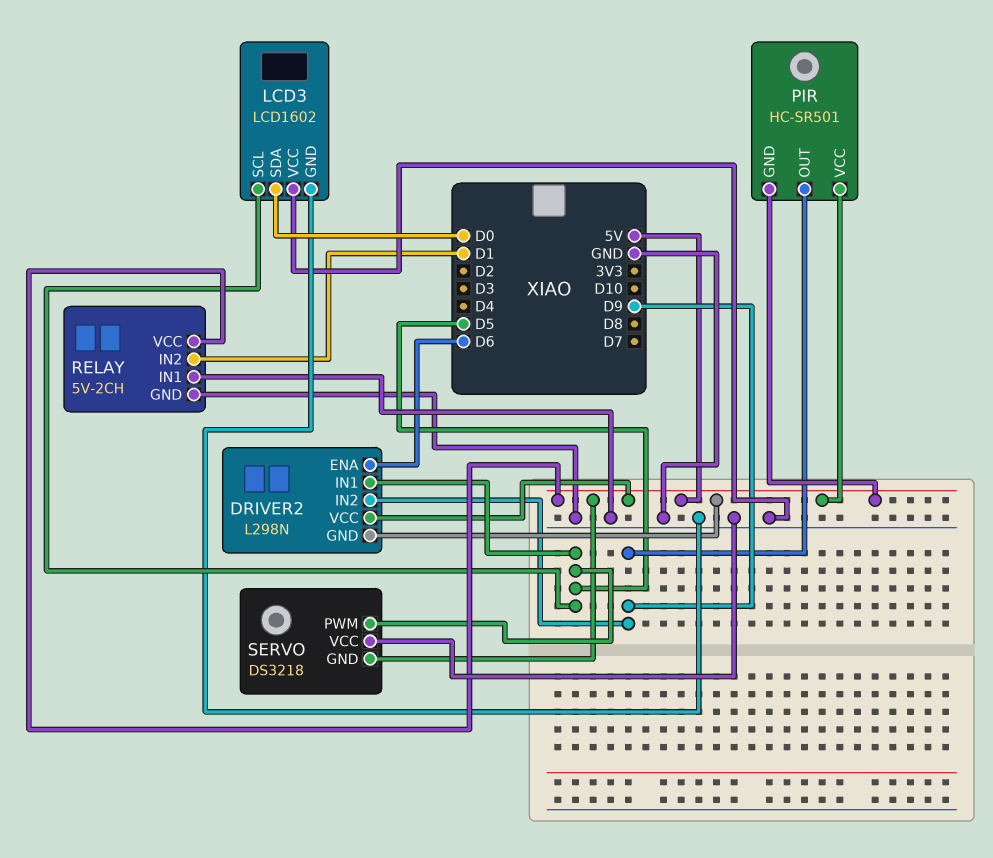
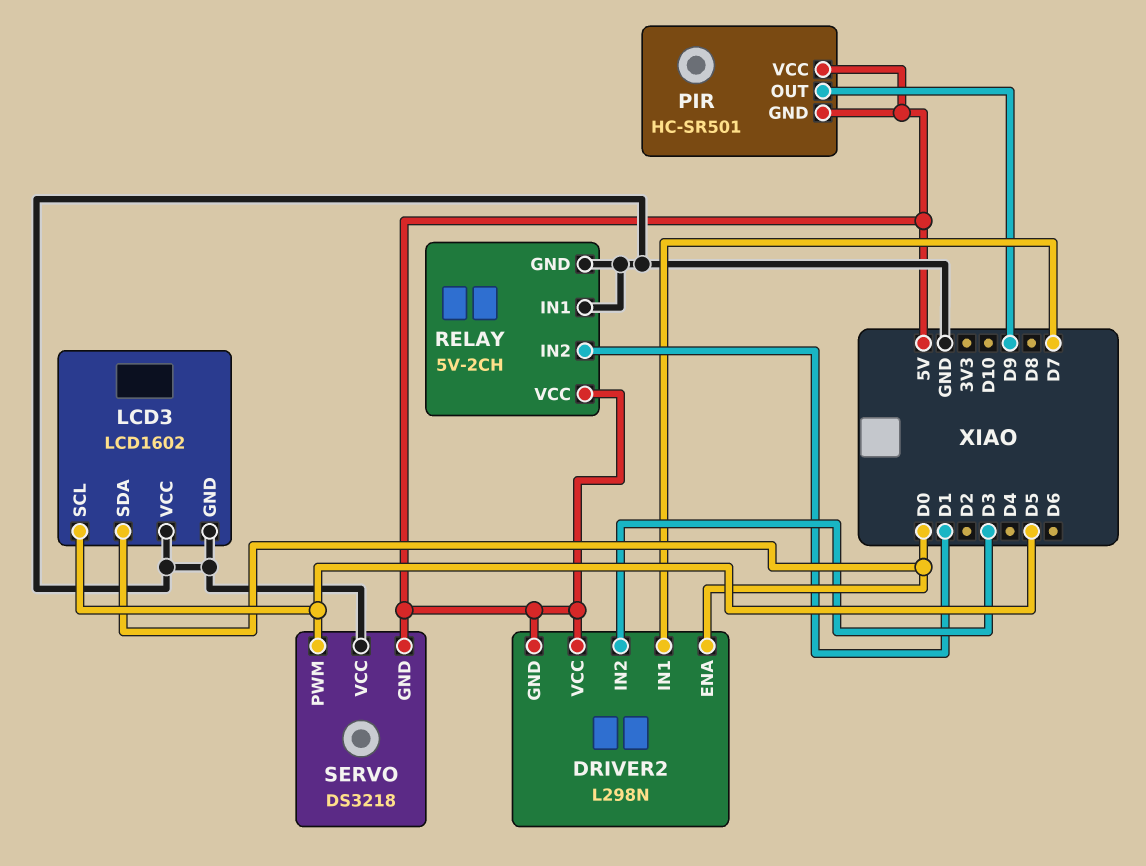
DRIVER2 pin ENA: D6 -> D0
DRIVER2 pin IN1: D5 -> D7
DRIVER2 pin IN2: D9 -> D3

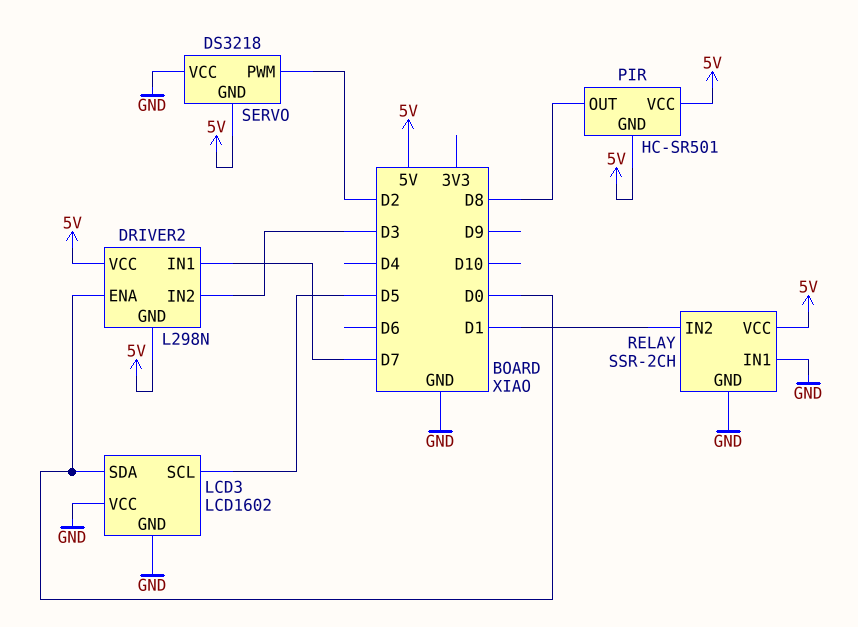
PIR pin OUT: D9 -> D8
RELAY: 5V-2CH -> SSR-2CH
SERVO pin PWM: D5 -> D2

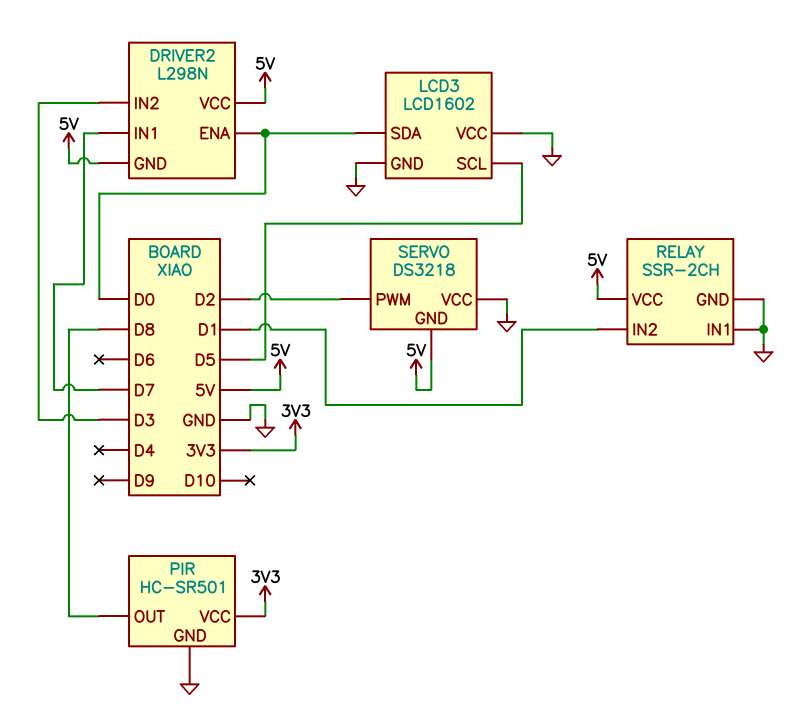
PIR pin GND: 5V -> GND
PIR pin VCC: 5V -> 3V3

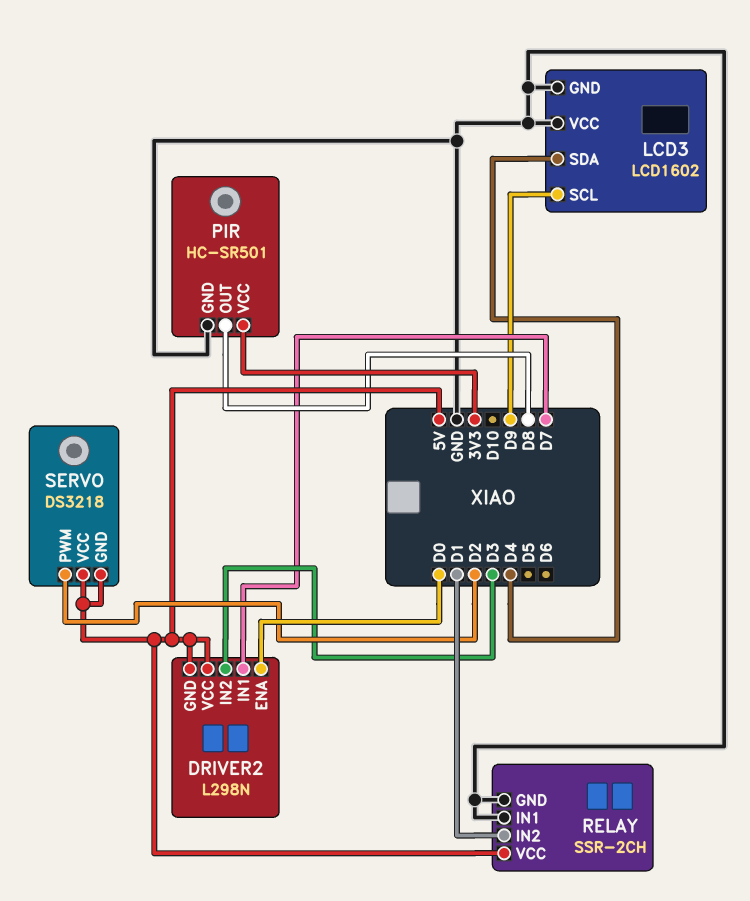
LCD3 pin SCL: D5 -> D9
LCD3 pin SDA: D0 -> D4
SERVO pin VCC: GND -> 5V

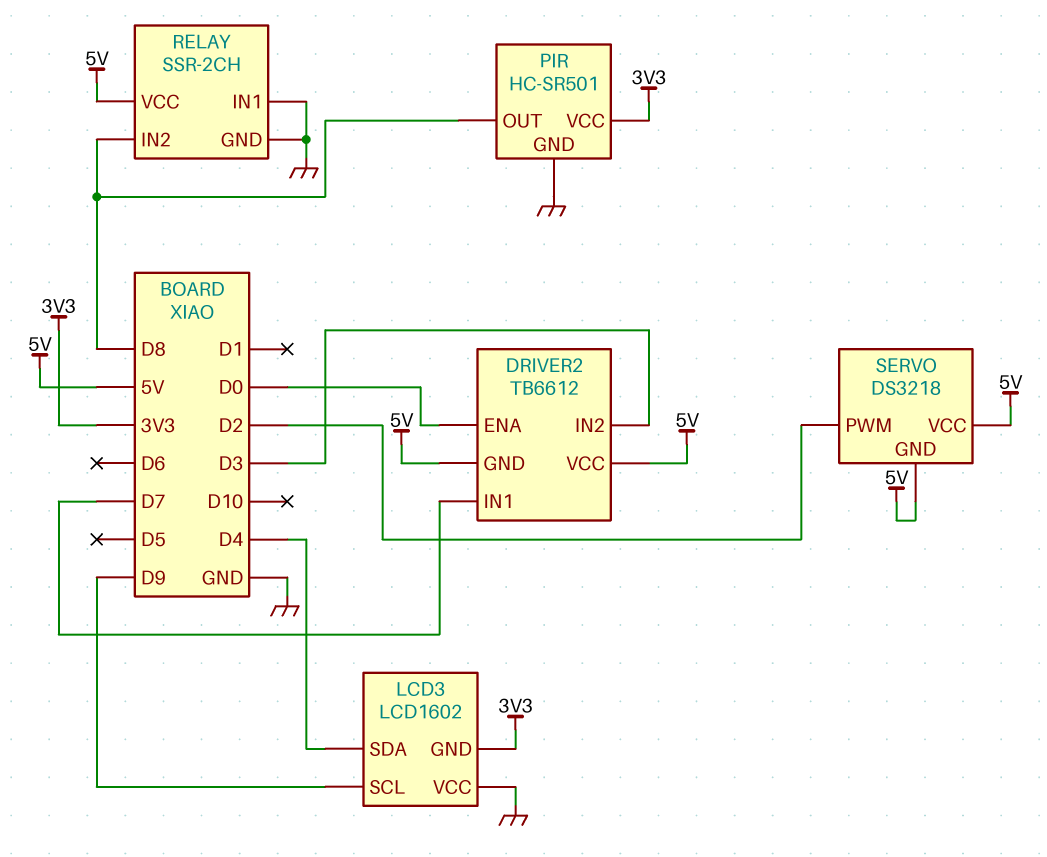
DRIVER2: L298N -> TB6612
LCD3 pin GND: GND -> 3V3
RELAY pin IN2: D1 -> D8

